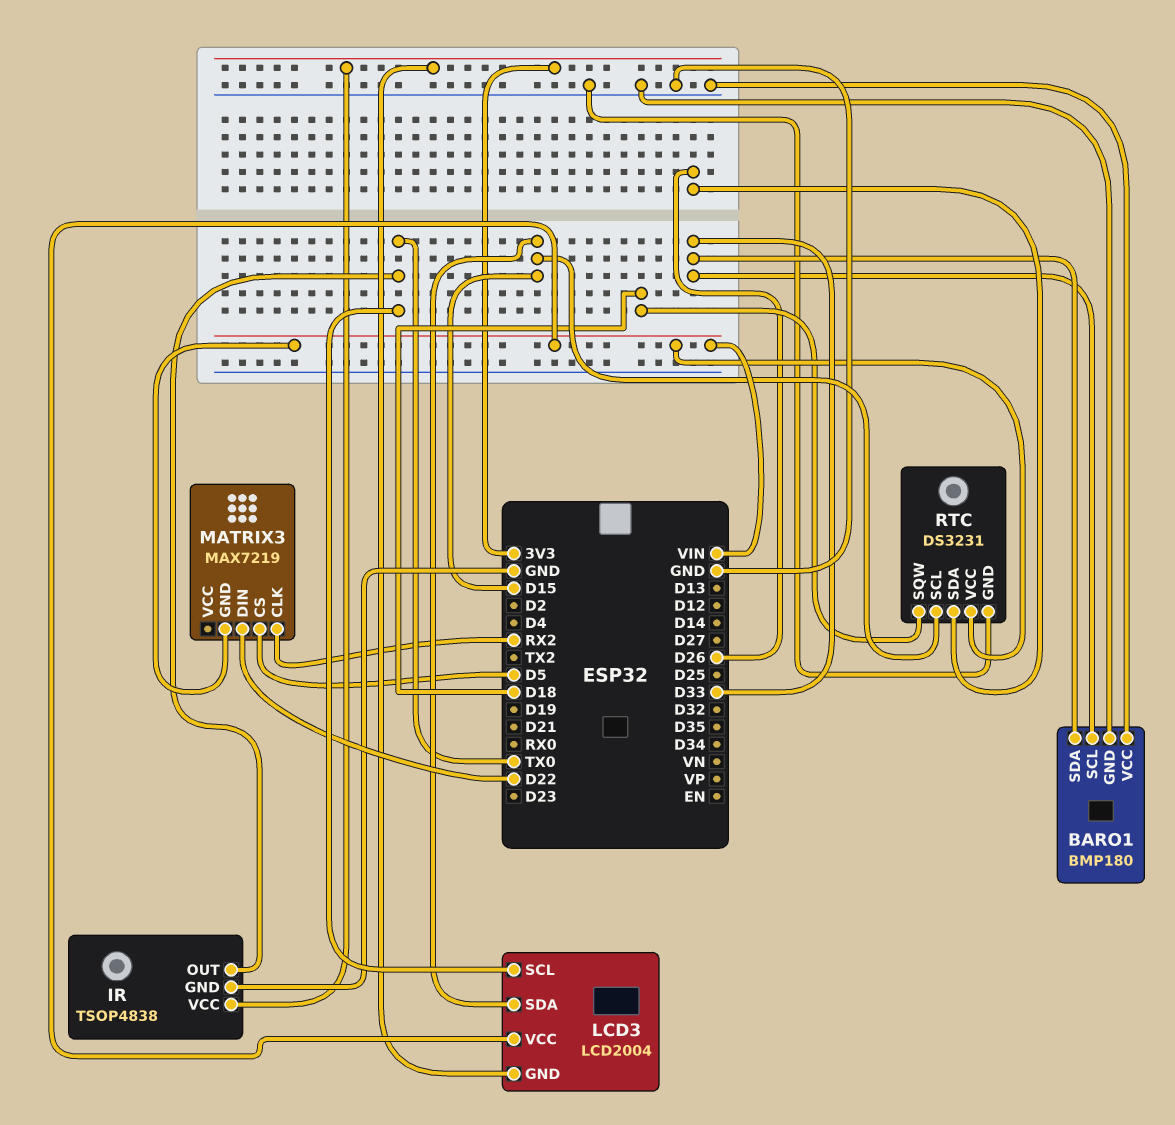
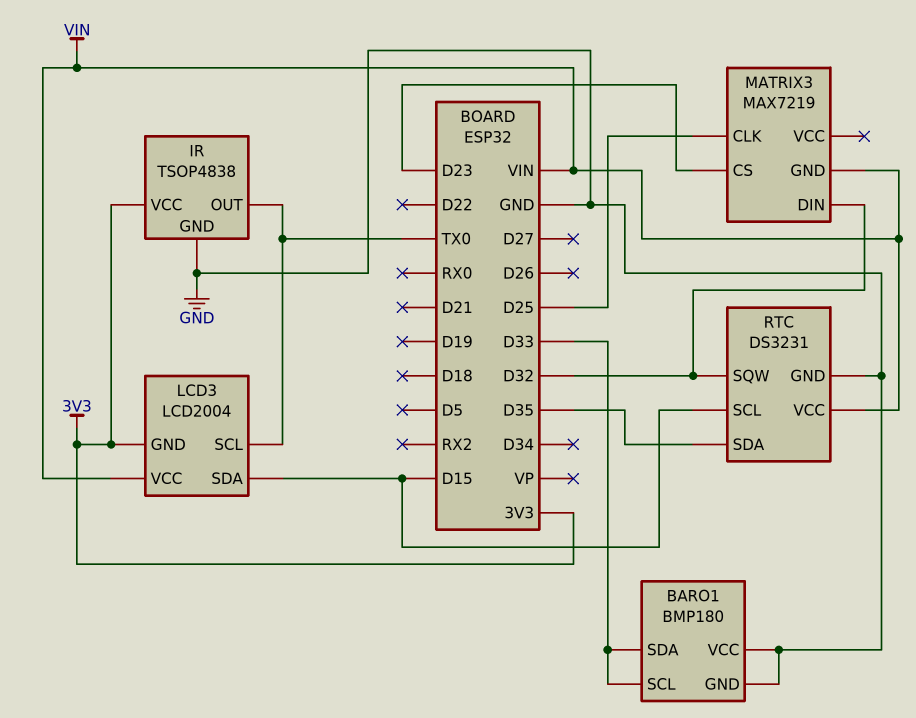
MATRIX3 pin CLK: RX2 -> D25
MATRIX3 pin CS: D5 -> D23
MATRIX3 pin DIN: D22 -> D32
RTC pin SDA: D26 -> D35
RTC pin SQW: D18 -> D32

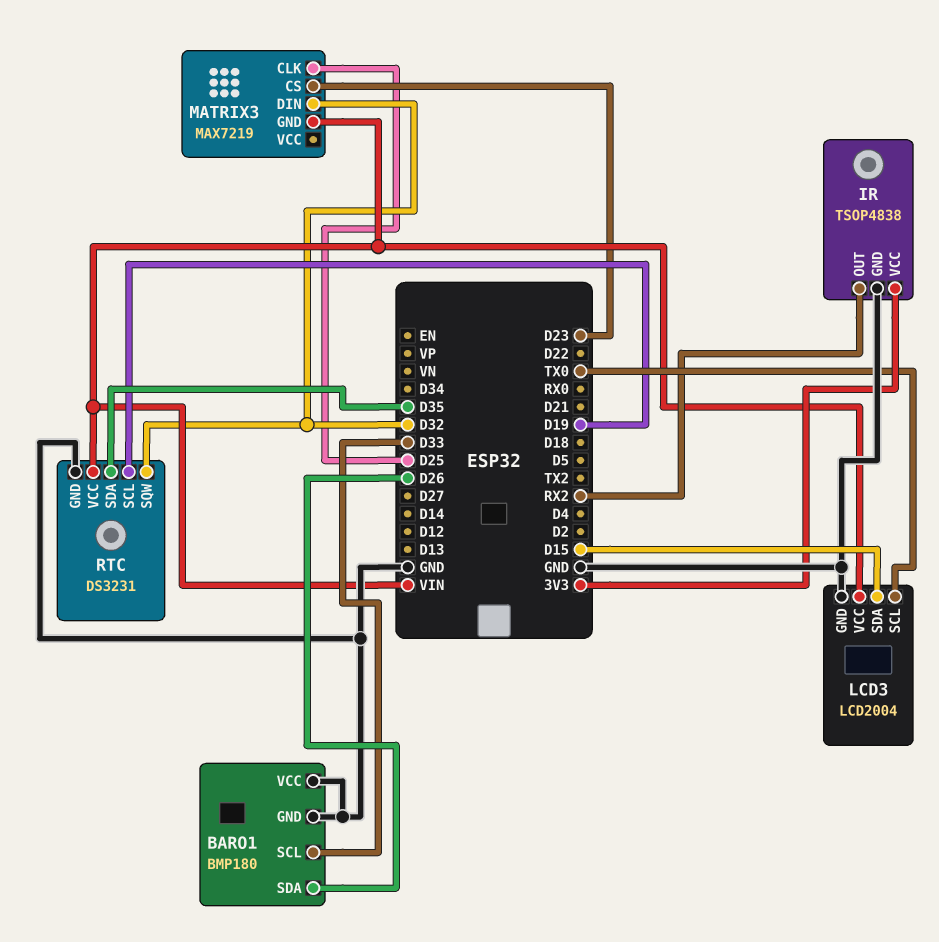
BARO1 pin SDA: D33 -> D26
IR pin OUT: TX0 -> RX2
LCD3 pin GND: 3V3 -> GND
RTC pin SCL: D15 -> D19

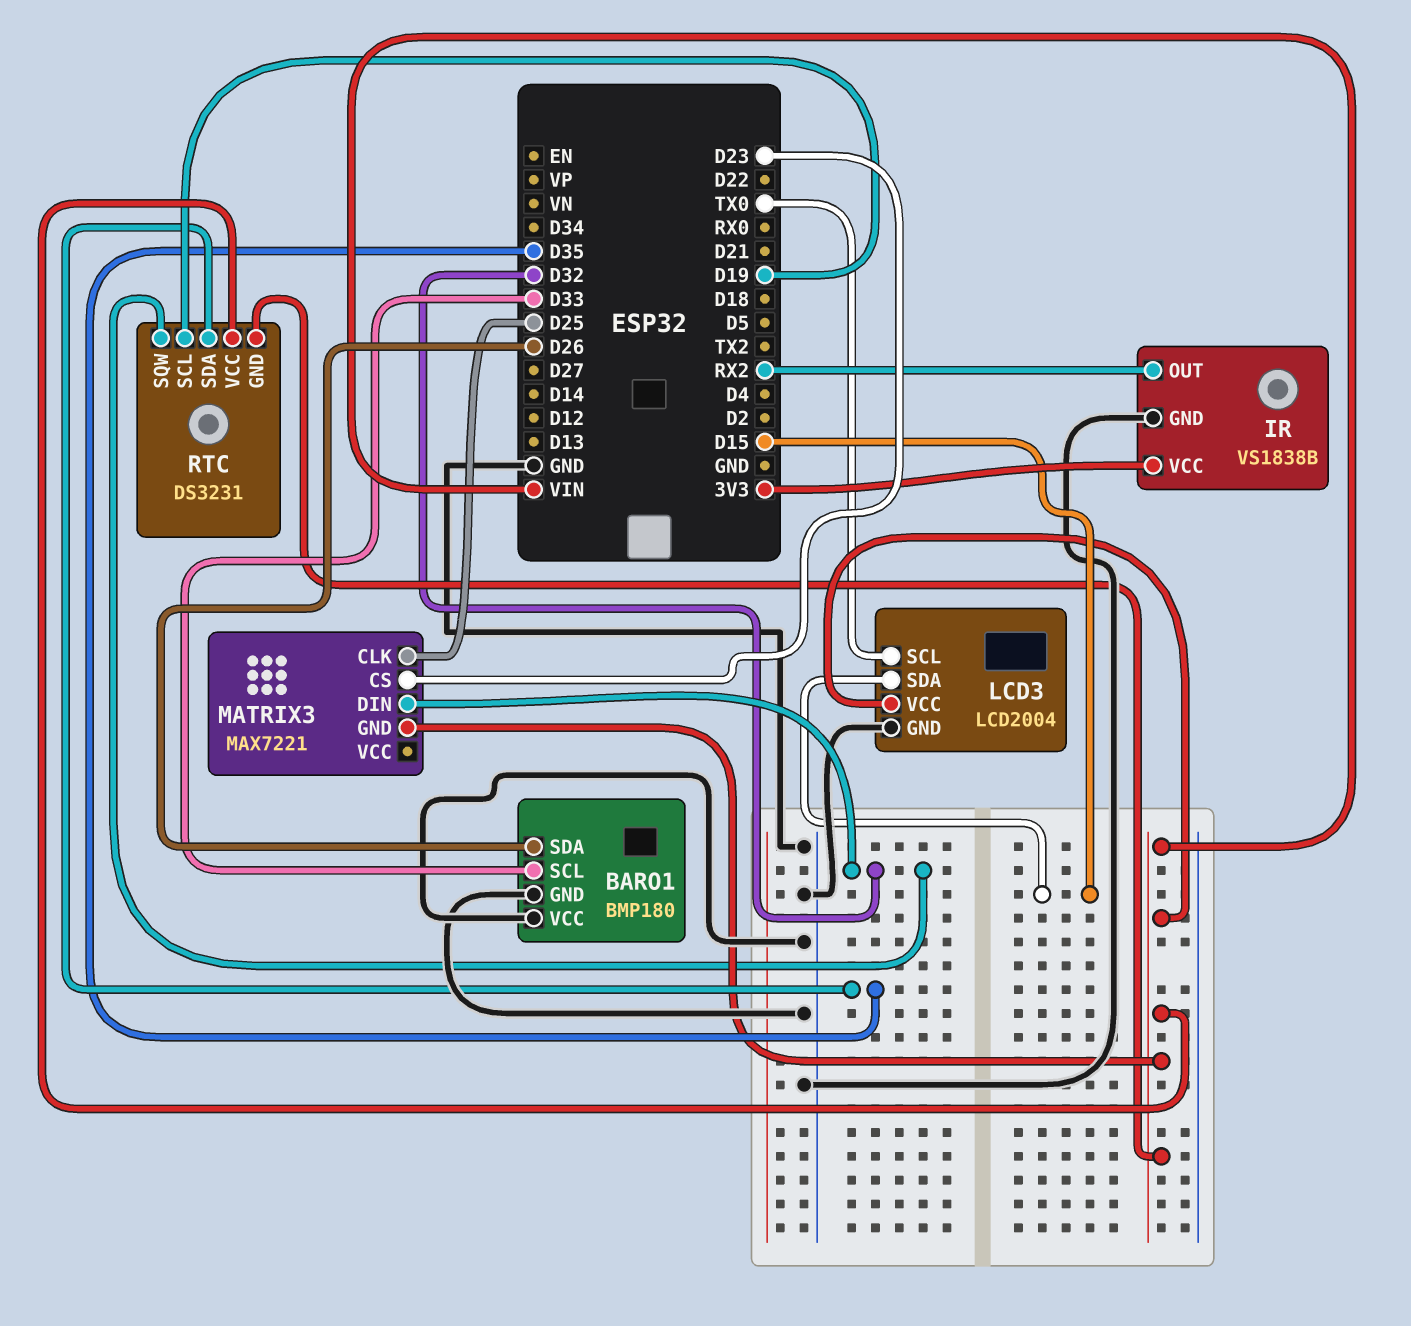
IR: TSOP4838 -> VS1838B
MATRIX3: MAX7219 -> MAX7221
RTC pin GND: GND -> VIN

